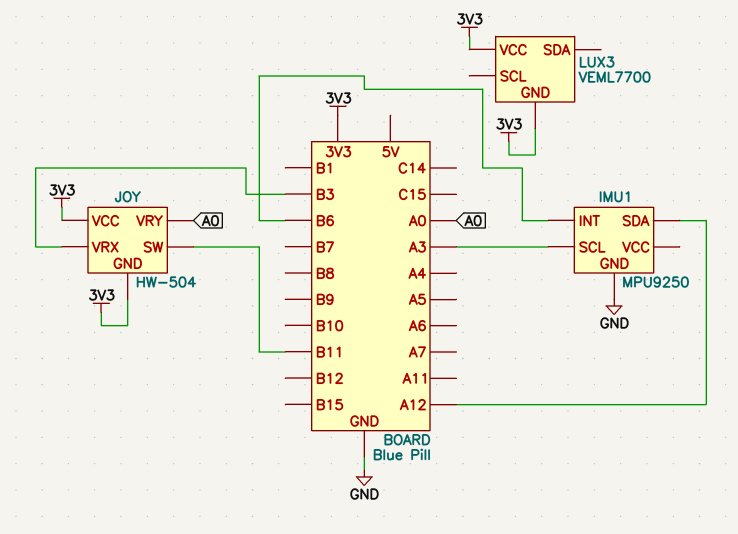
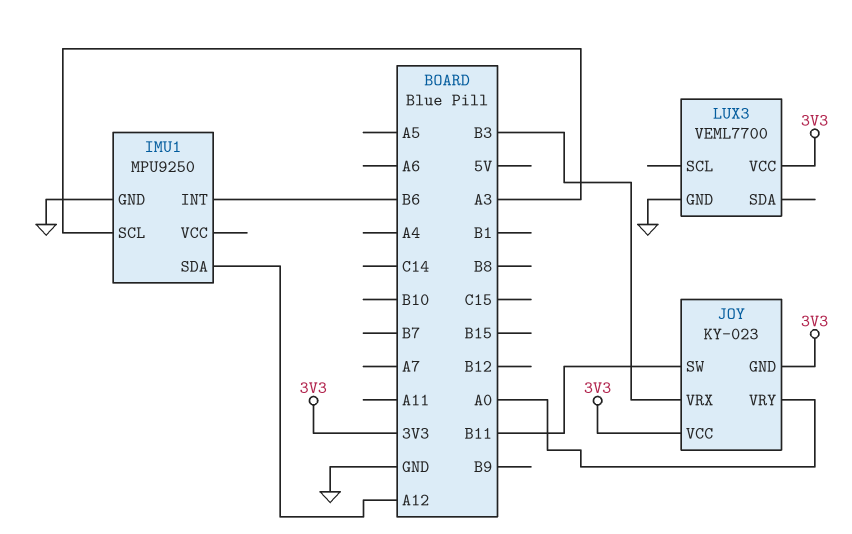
JOY: HW-504 -> KY-023
LUX3 pin GND: 3V3 -> GND

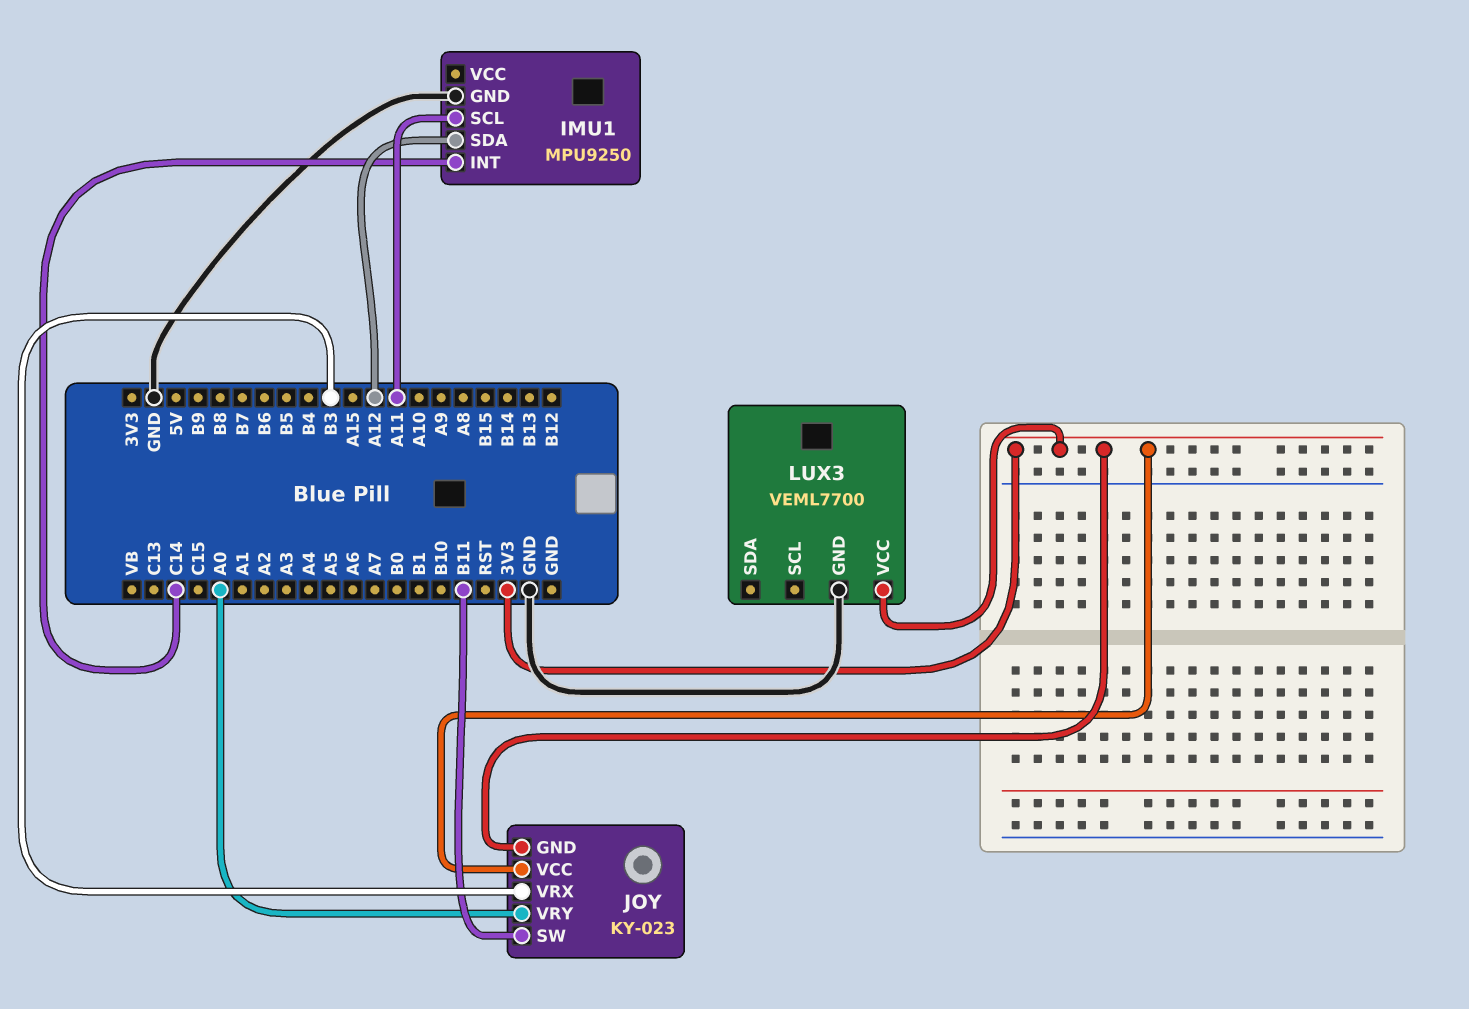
IMU1 pin INT: B6 -> C14
IMU1 pin SCL: A3 -> A11

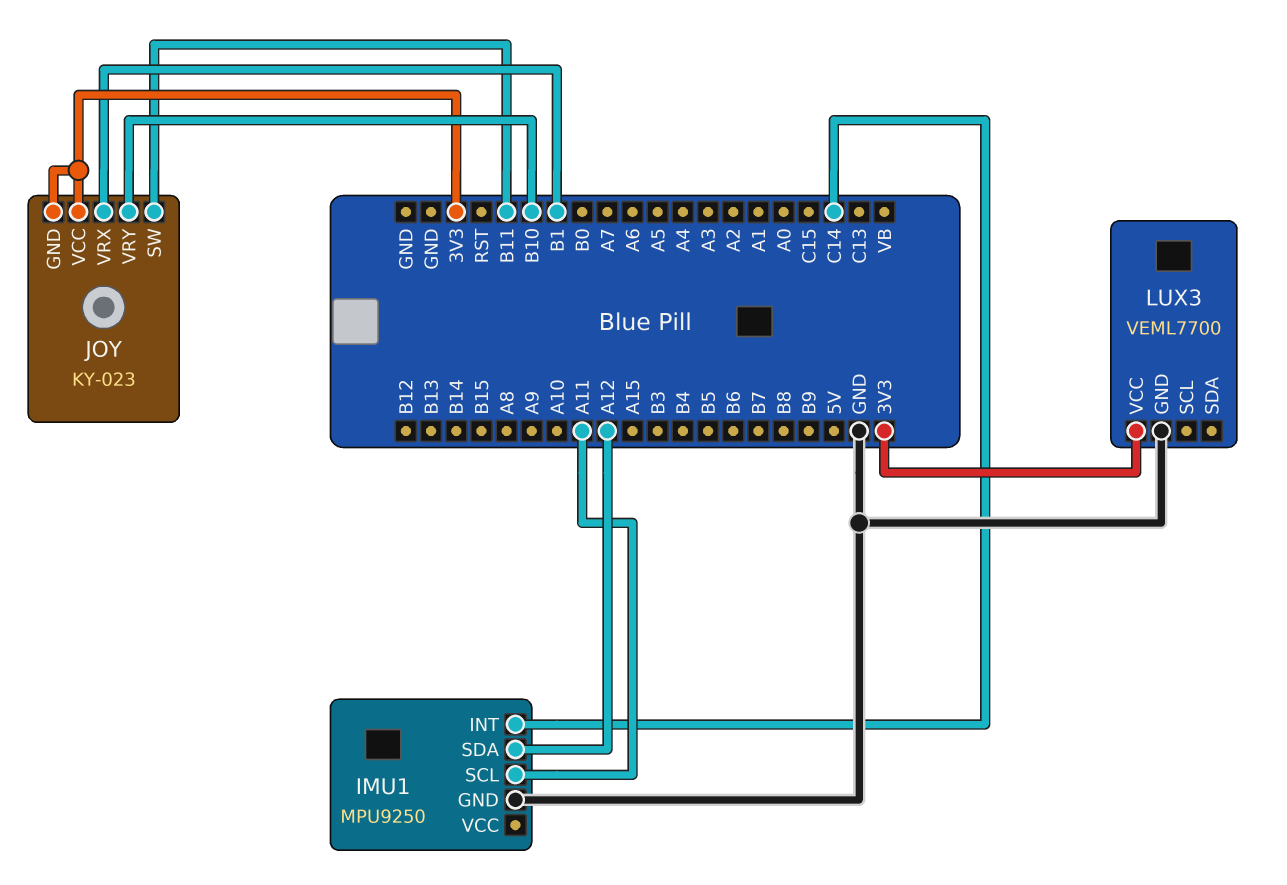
JOY pin VRX: B3 -> B1
JOY pin VRY: A0 -> B10

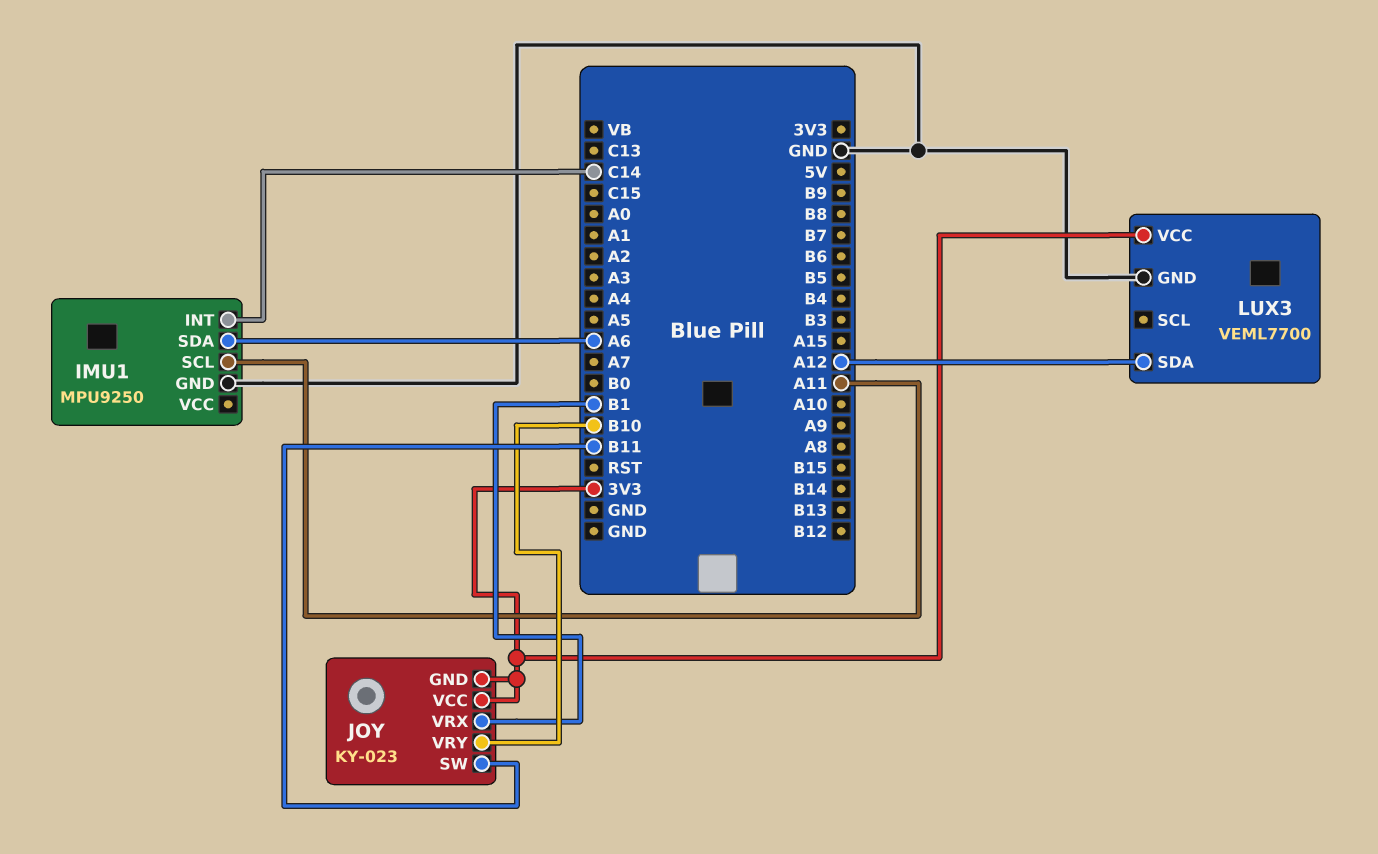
IMU1 pin SDA: A12 -> A6
LUX3 pin SDA: none -> A12

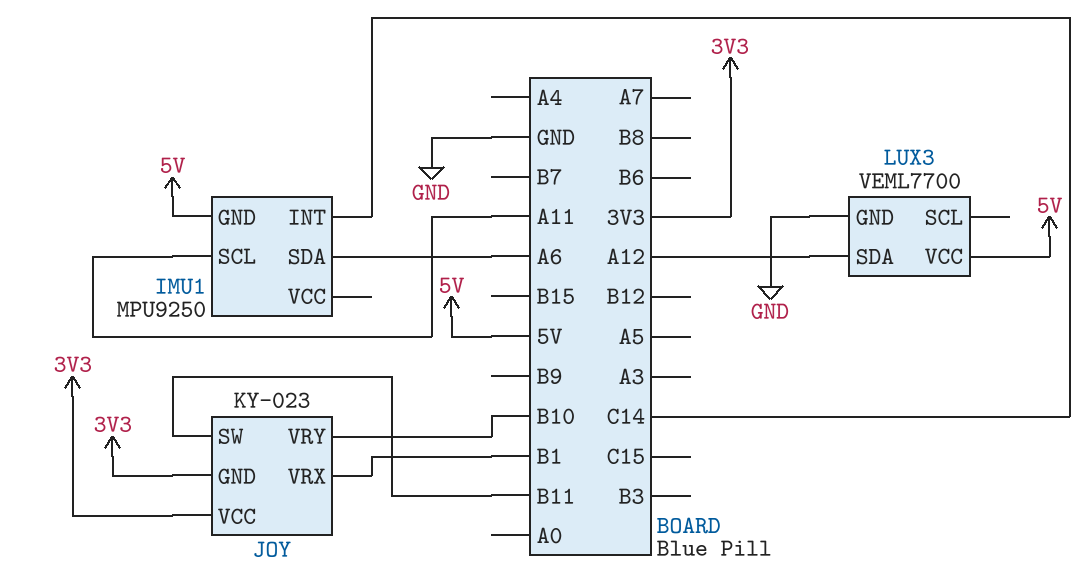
IMU1 pin GND: GND -> 5V
LUX3 pin VCC: 3V3 -> 5V

